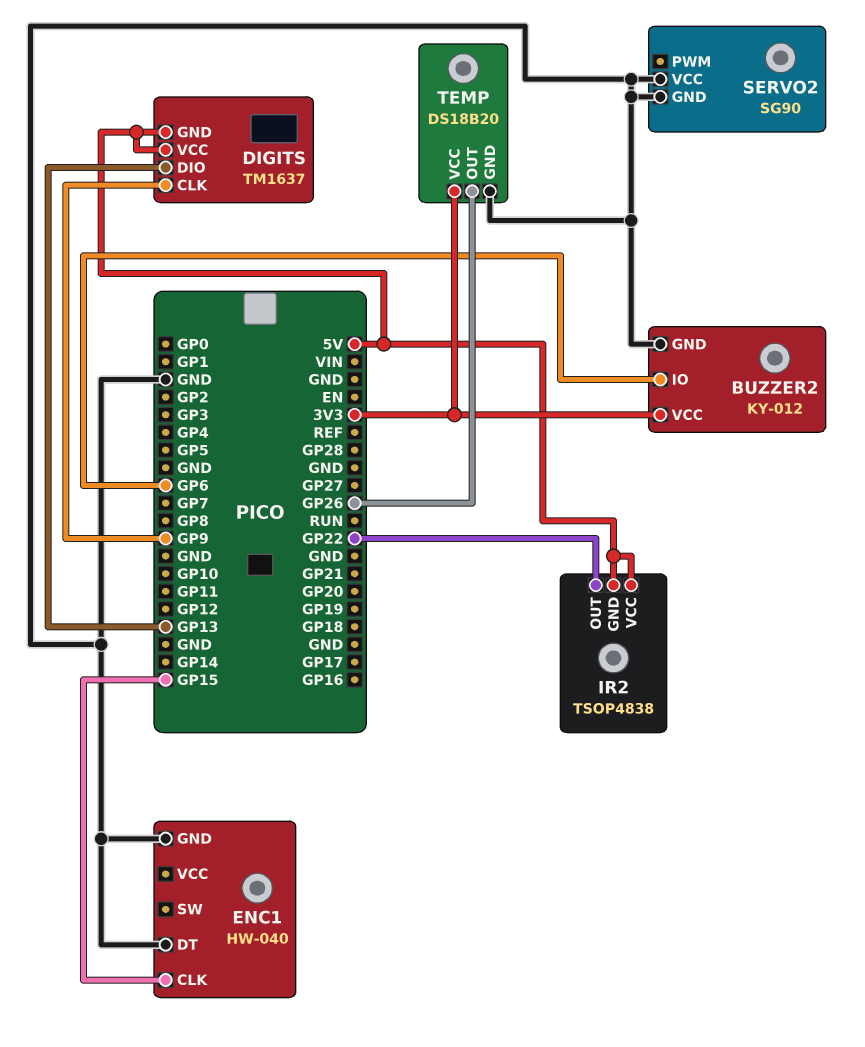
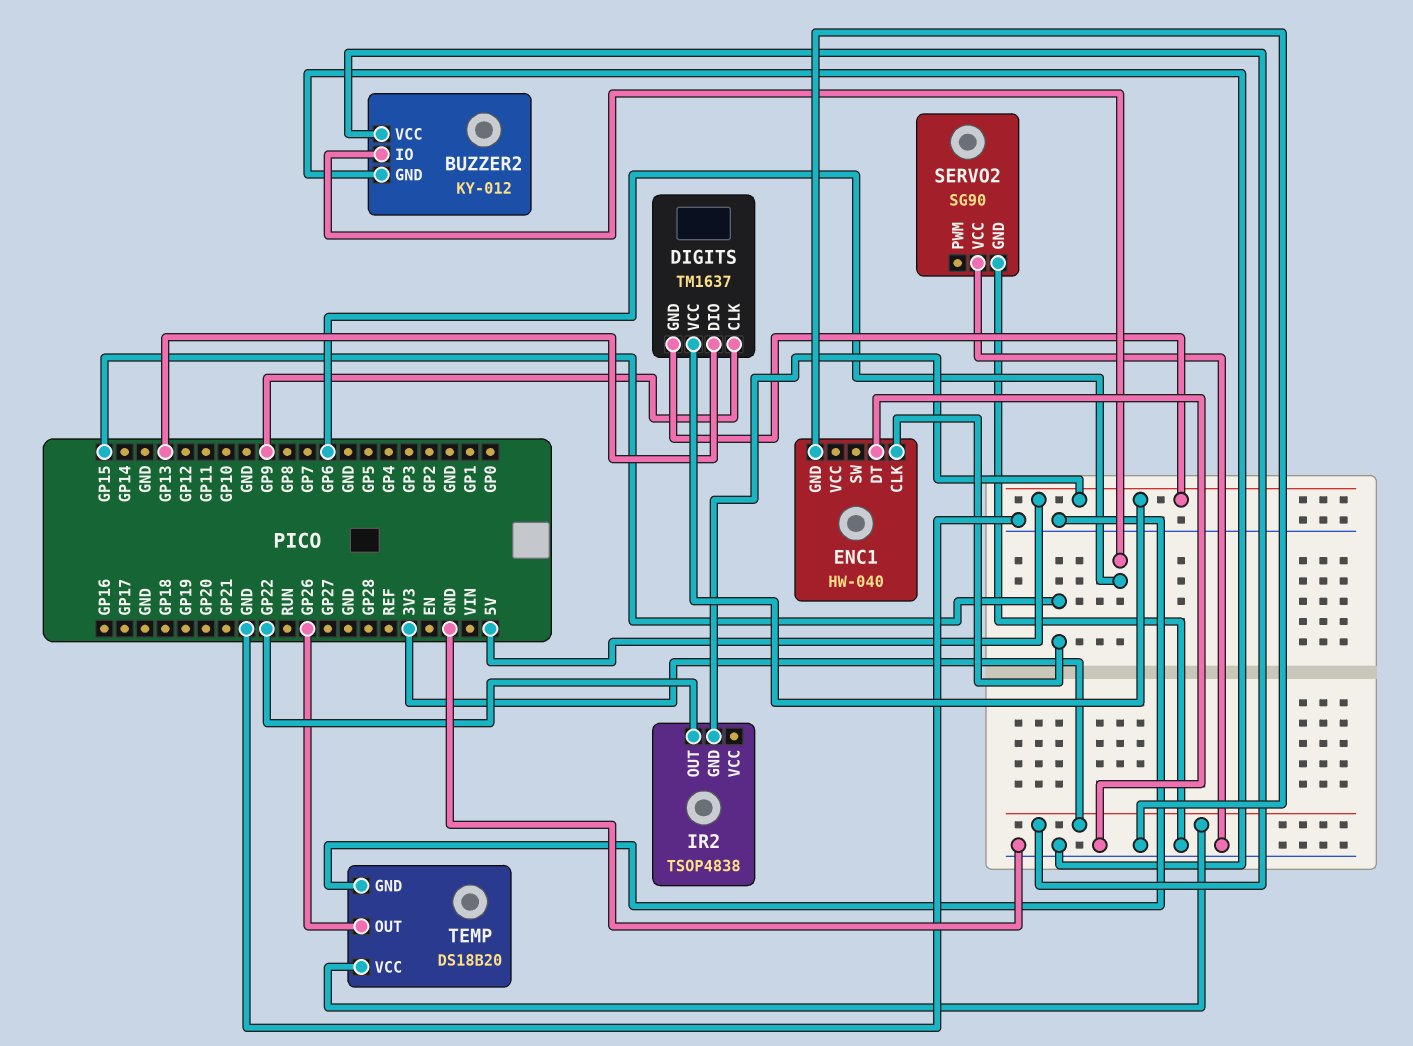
IR2 pin VCC: 5V -> none

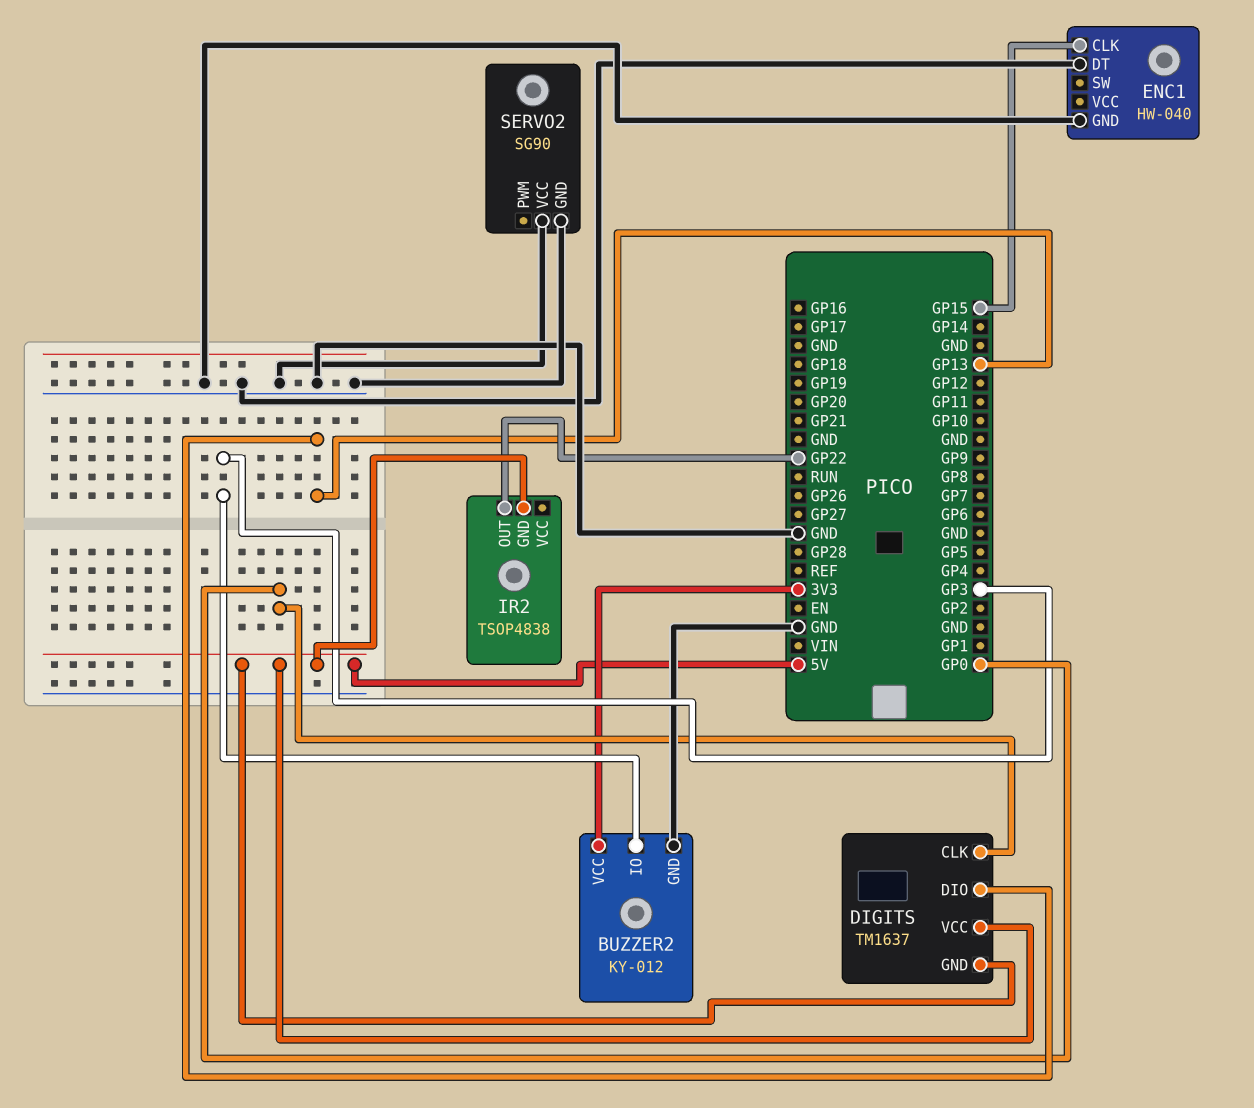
BUZZER2 pin IO: GP6 -> GP3
DIGITS pin CLK: GP9 -> GP0
TEMP: DS18B20 -> none
TEMP pin GND: GND -> none
TEMP pin OUT: GP26 -> none
TEMP pin VCC: 3V3 -> none

